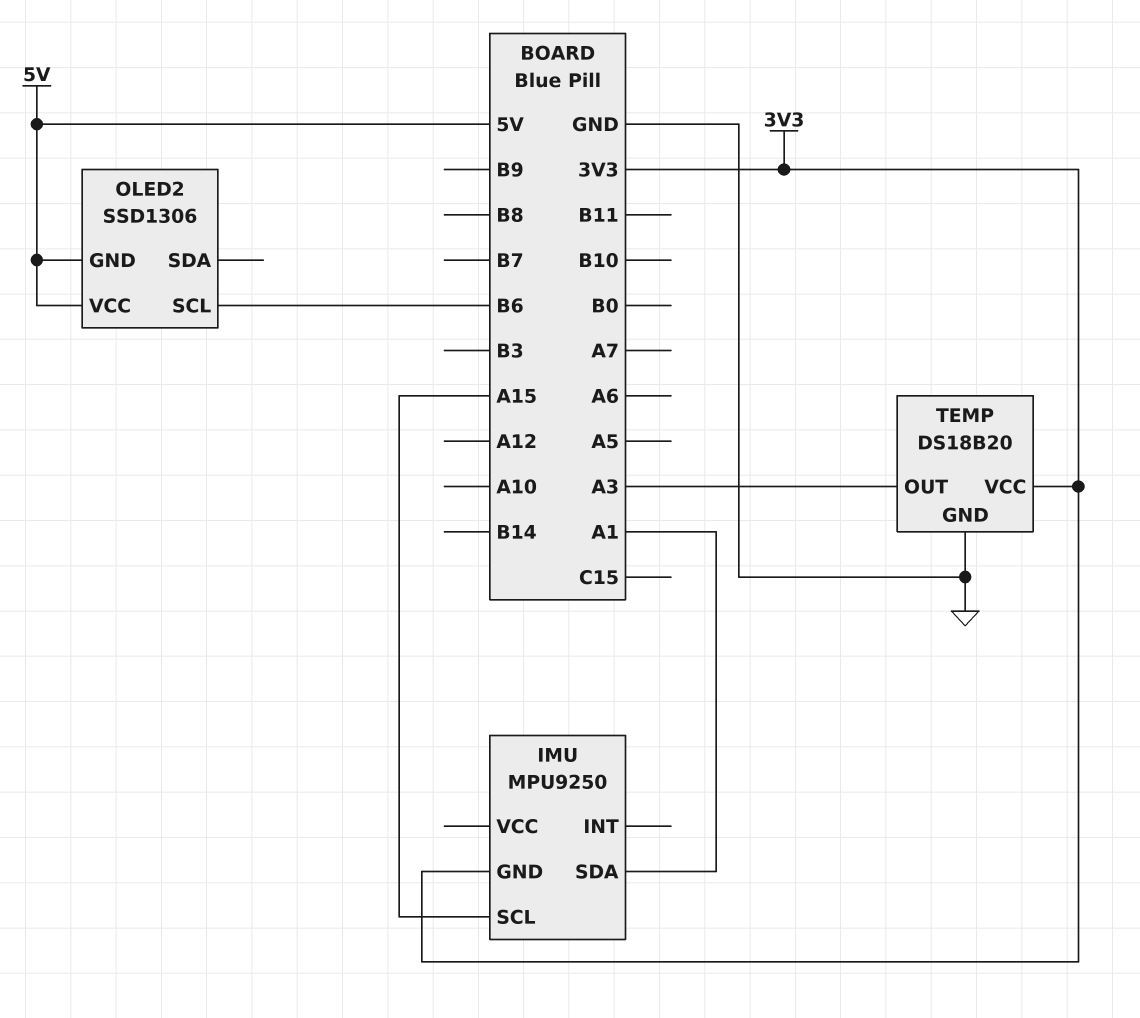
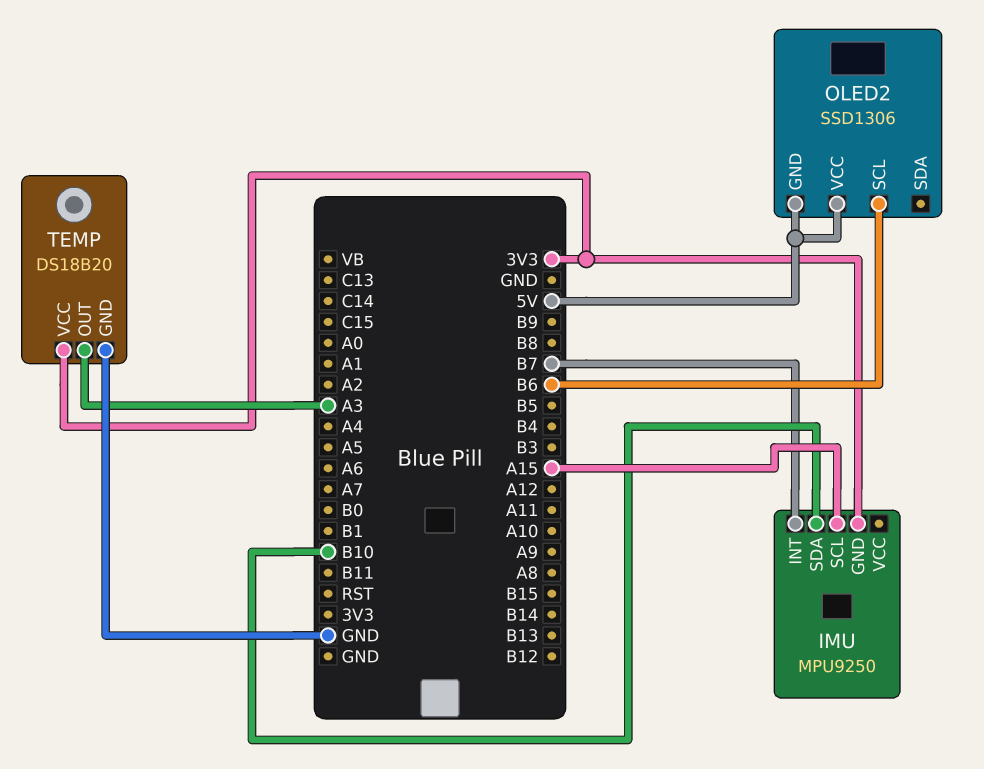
IMU pin INT: none -> B7
IMU pin SDA: A1 -> B10

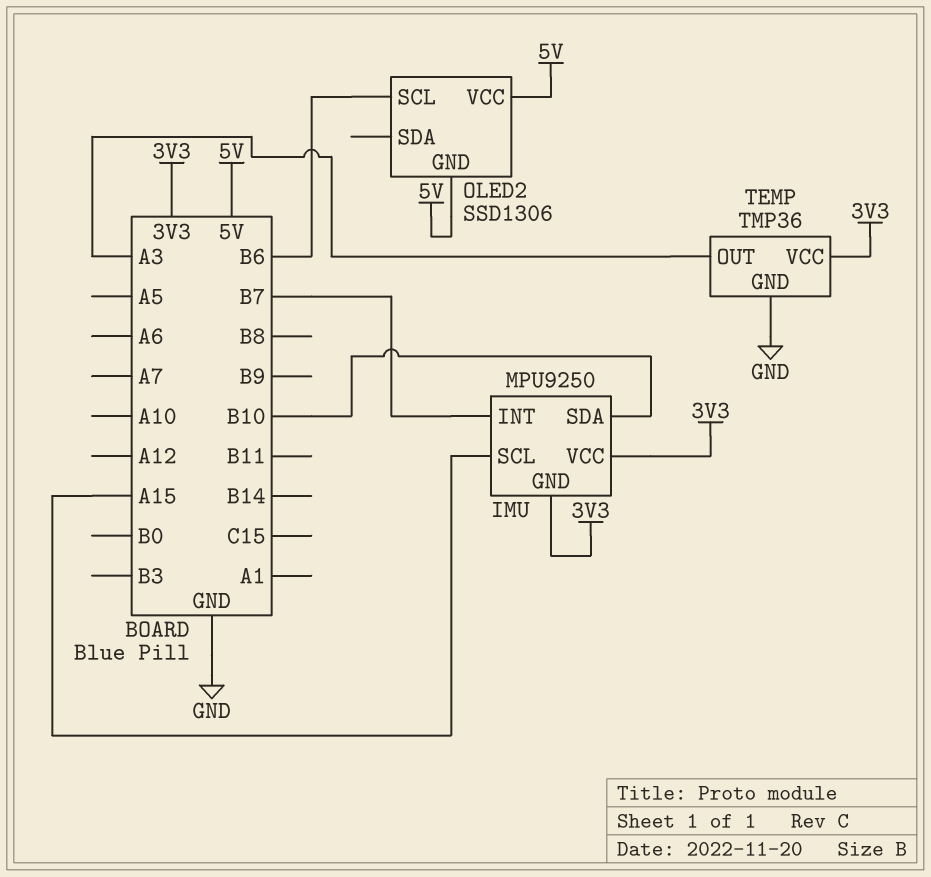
IMU pin VCC: none -> 3V3
TEMP: DS18B20 -> TMP36

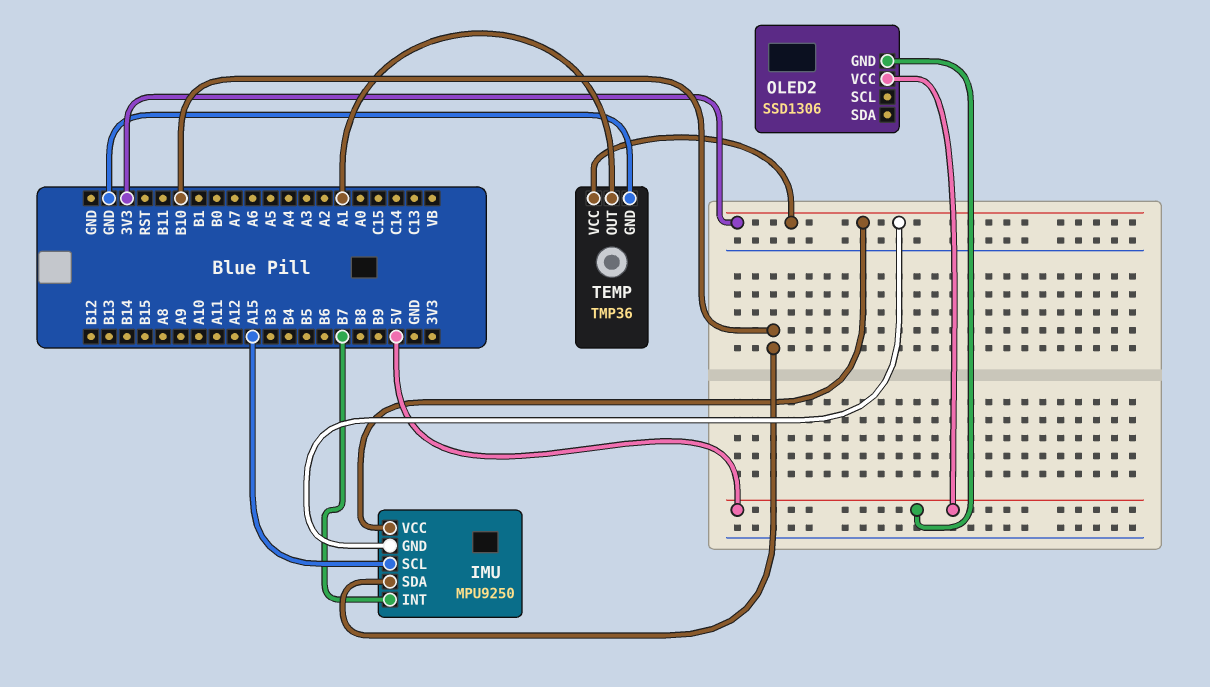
OLED2 pin SCL: B6 -> none
TEMP pin OUT: A3 -> A1

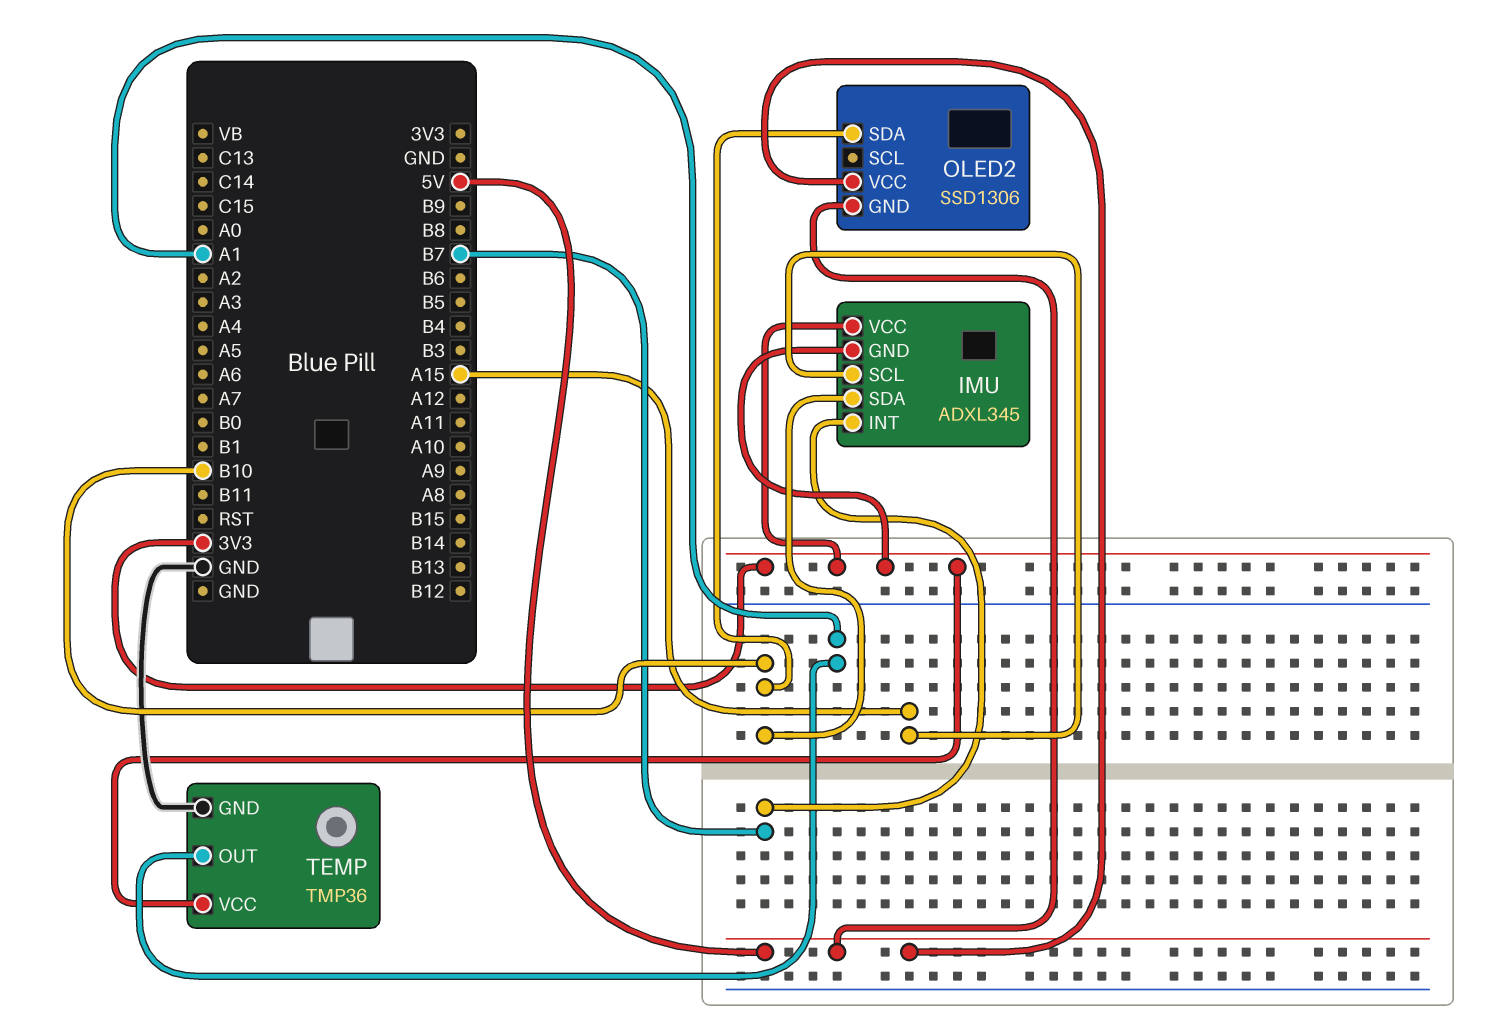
IMU: MPU9250 -> ADXL345
OLED2 pin SDA: none -> B10

